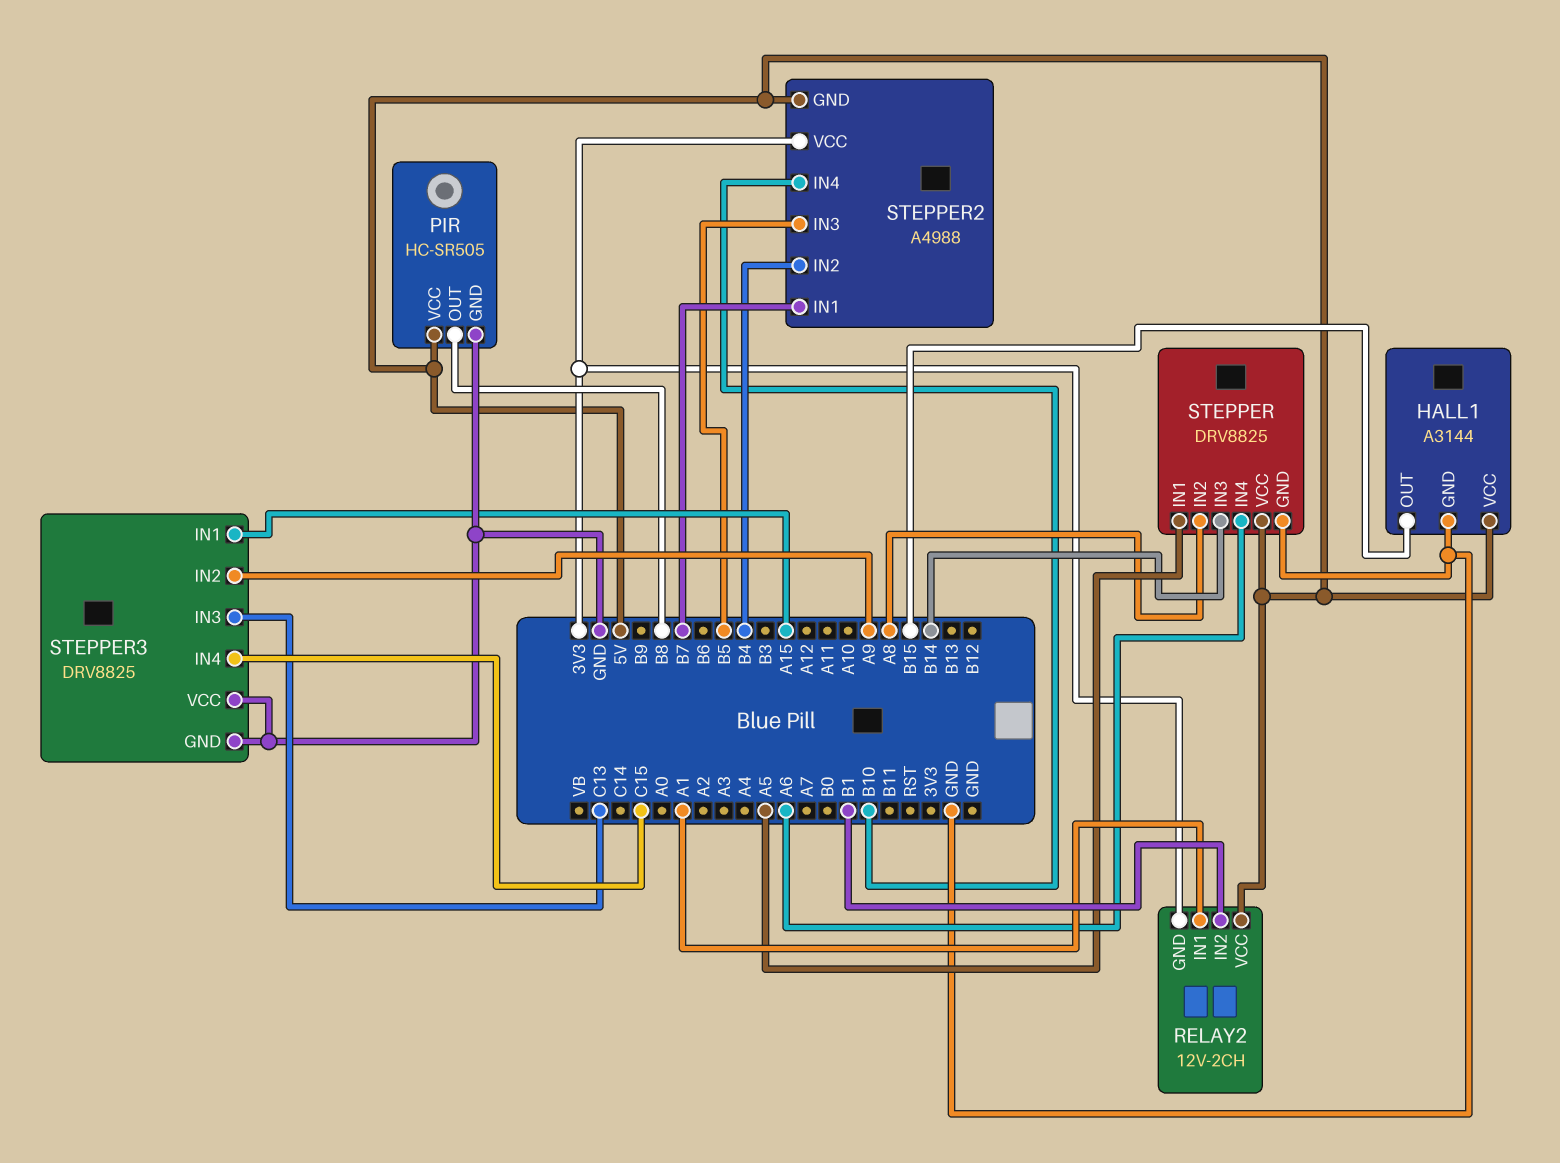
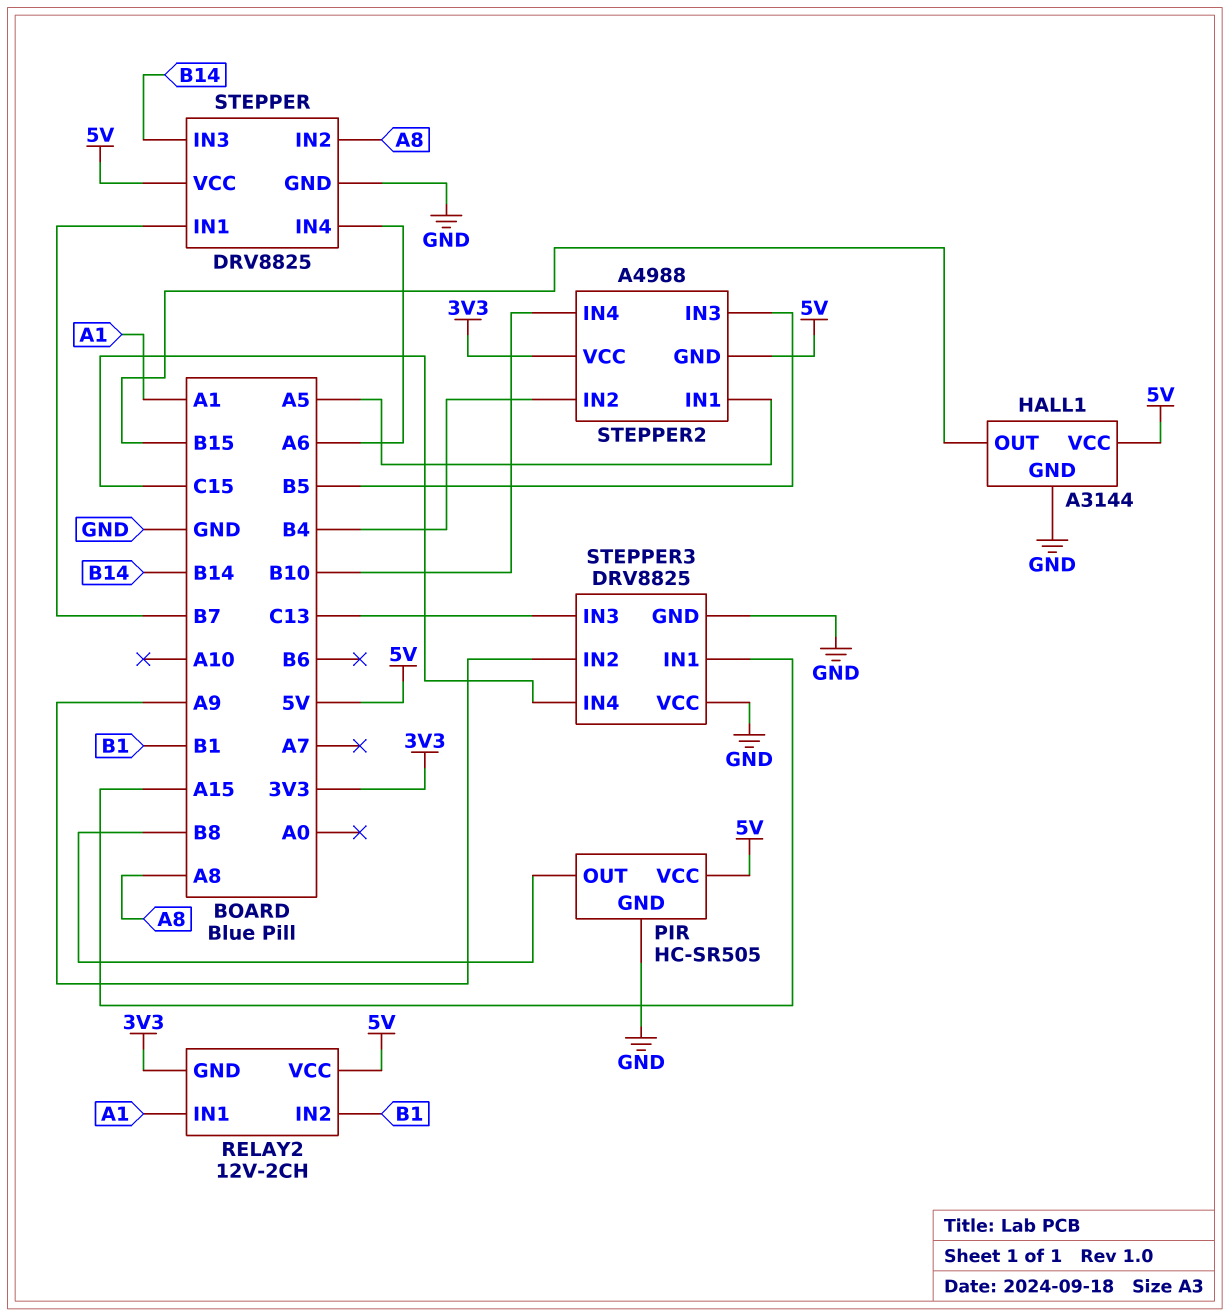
STEPPER pin IN1: A5 -> B7
STEPPER2 pin IN1: B7 -> A5

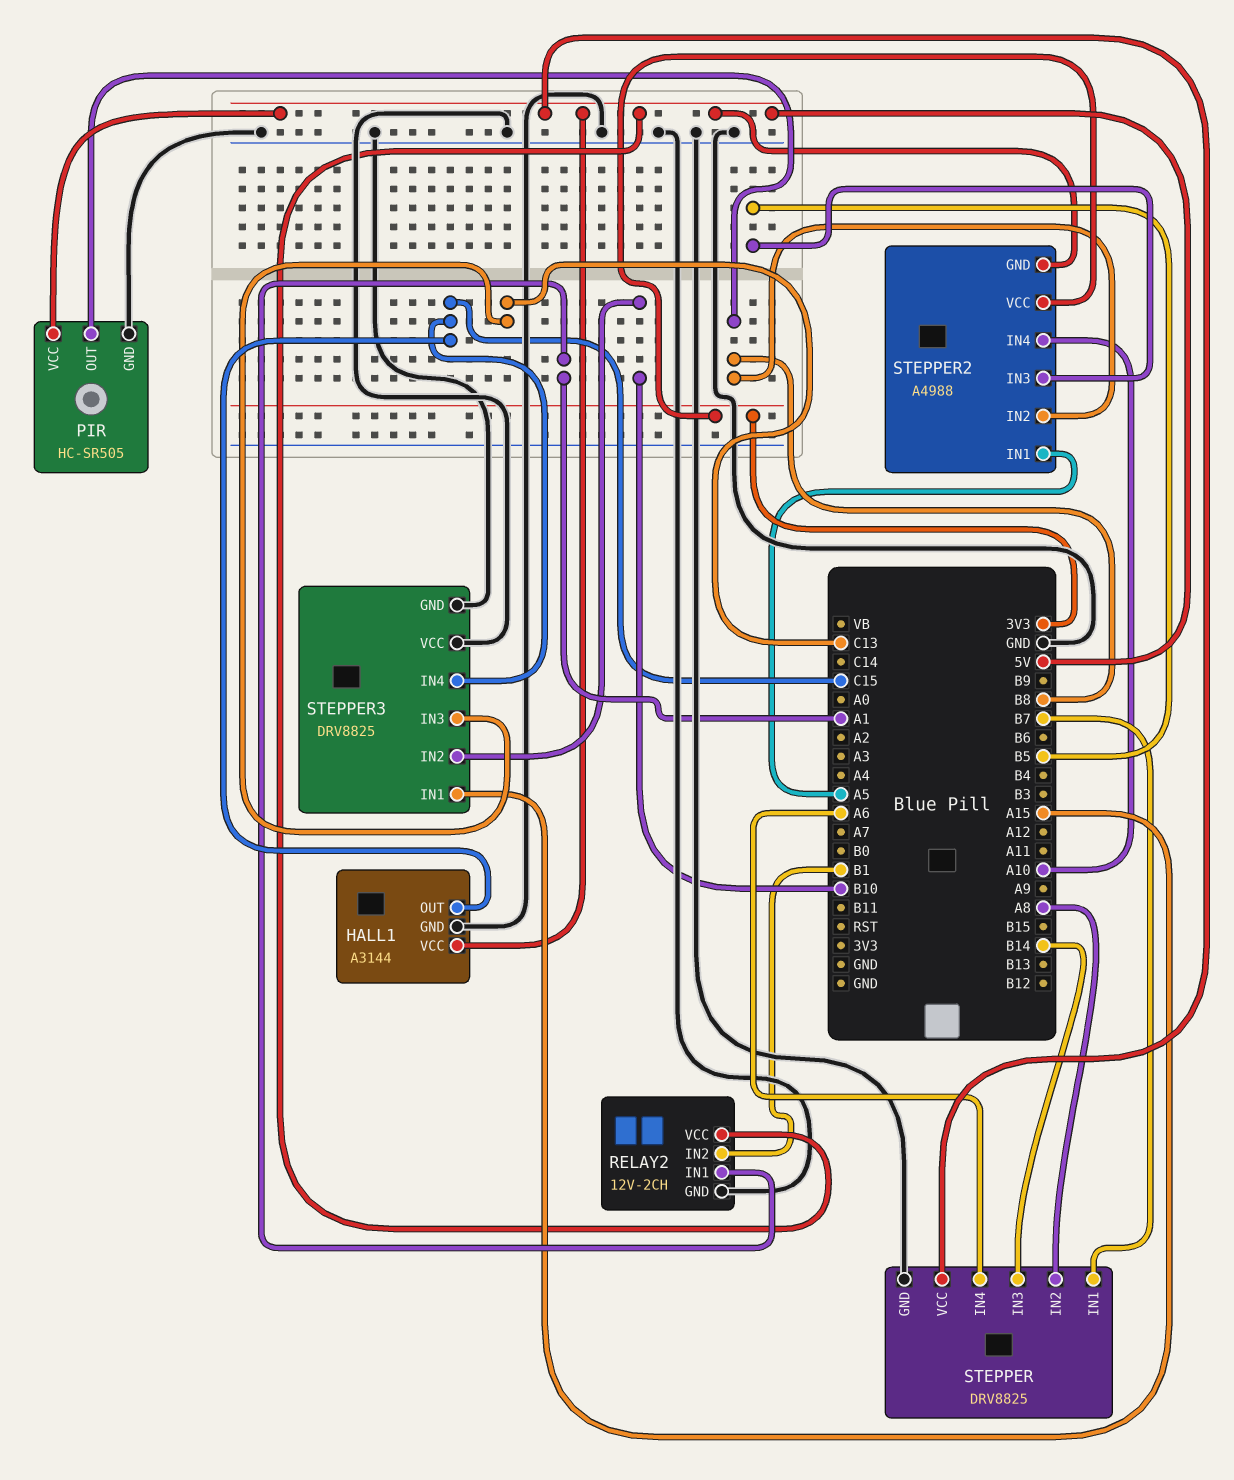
HALL1 pin OUT: B15 -> C15
RELAY2 pin GND: 3V3 -> GND
STEPPER2 pin IN2: B4 -> B8
STEPPER2 pin IN4: B10 -> A10
STEPPER3 pin IN2: A9 -> B10

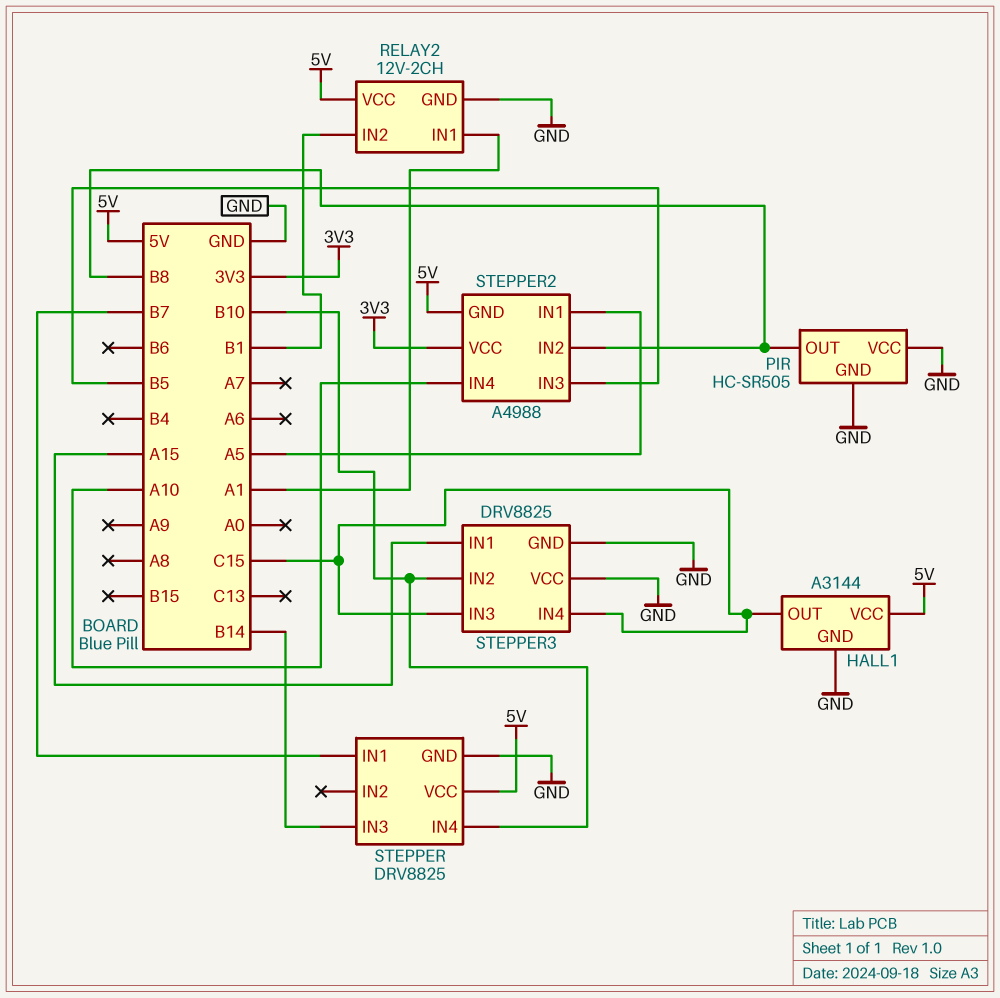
PIR pin VCC: 5V -> GND
STEPPER pin IN2: A8 -> none
STEPPER pin IN4: A6 -> B10
STEPPER3 pin IN3: C13 -> C15

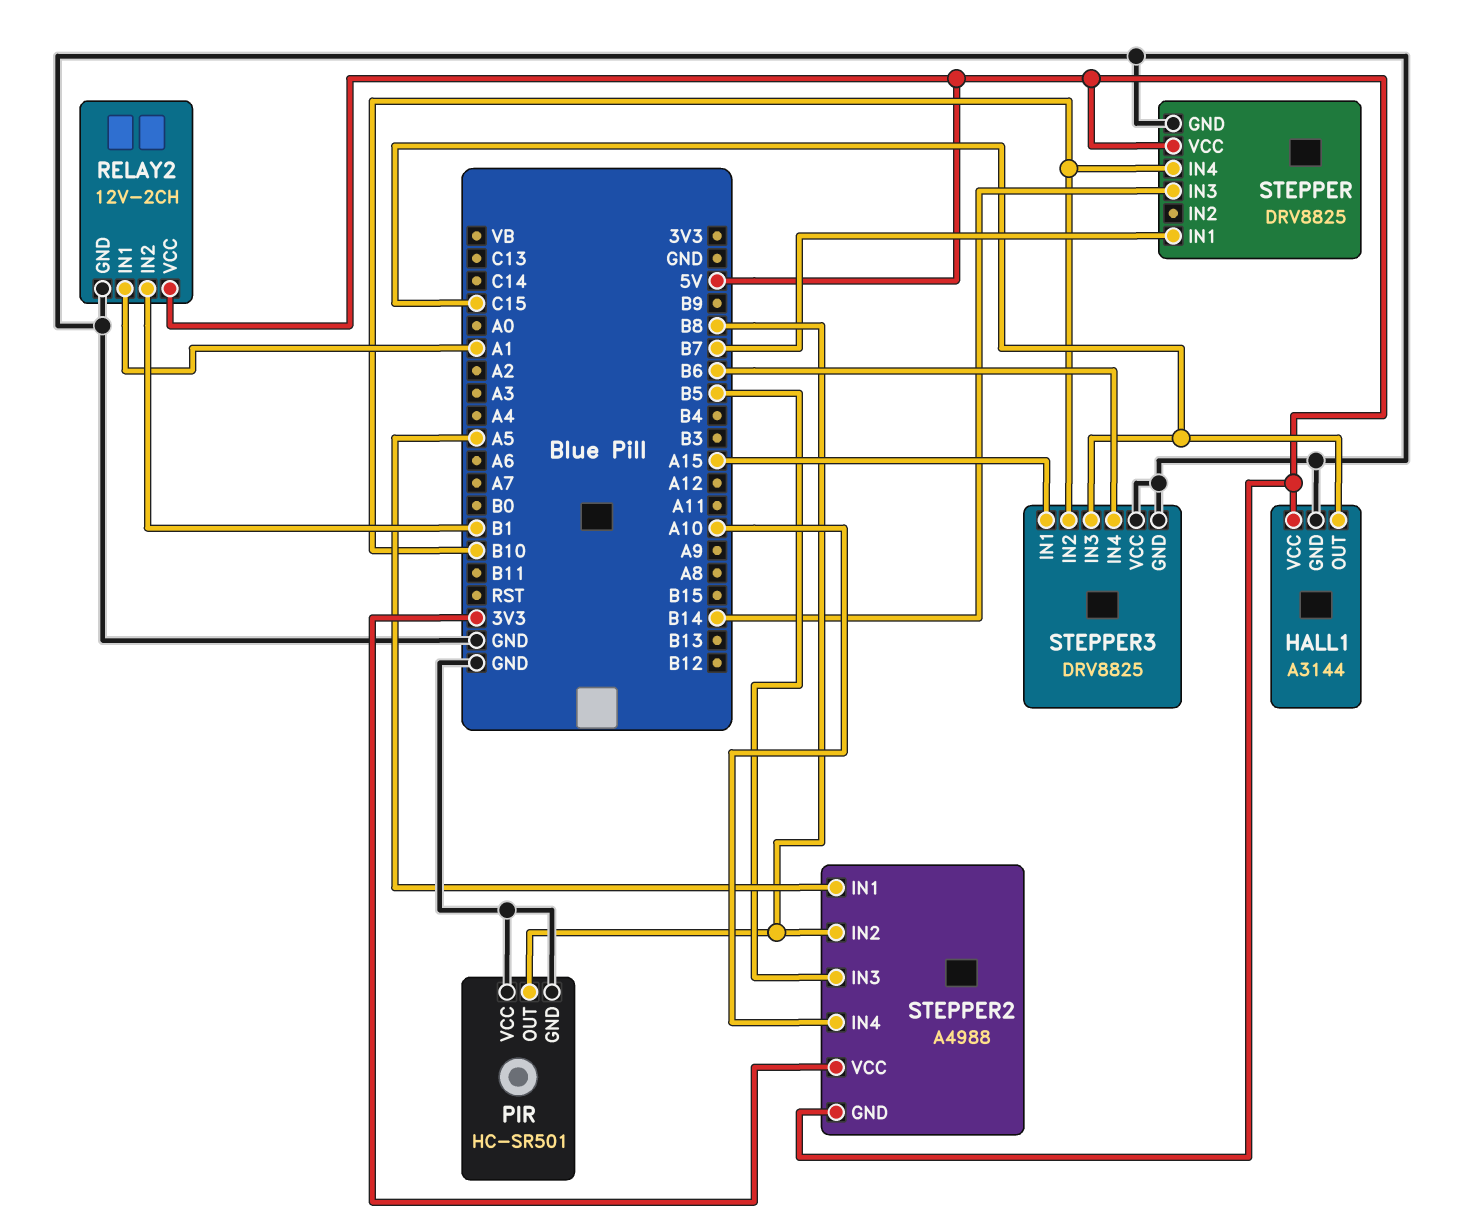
PIR: HC-SR505 -> HC-SR501
STEPPER3 pin IN4: C15 -> B6

